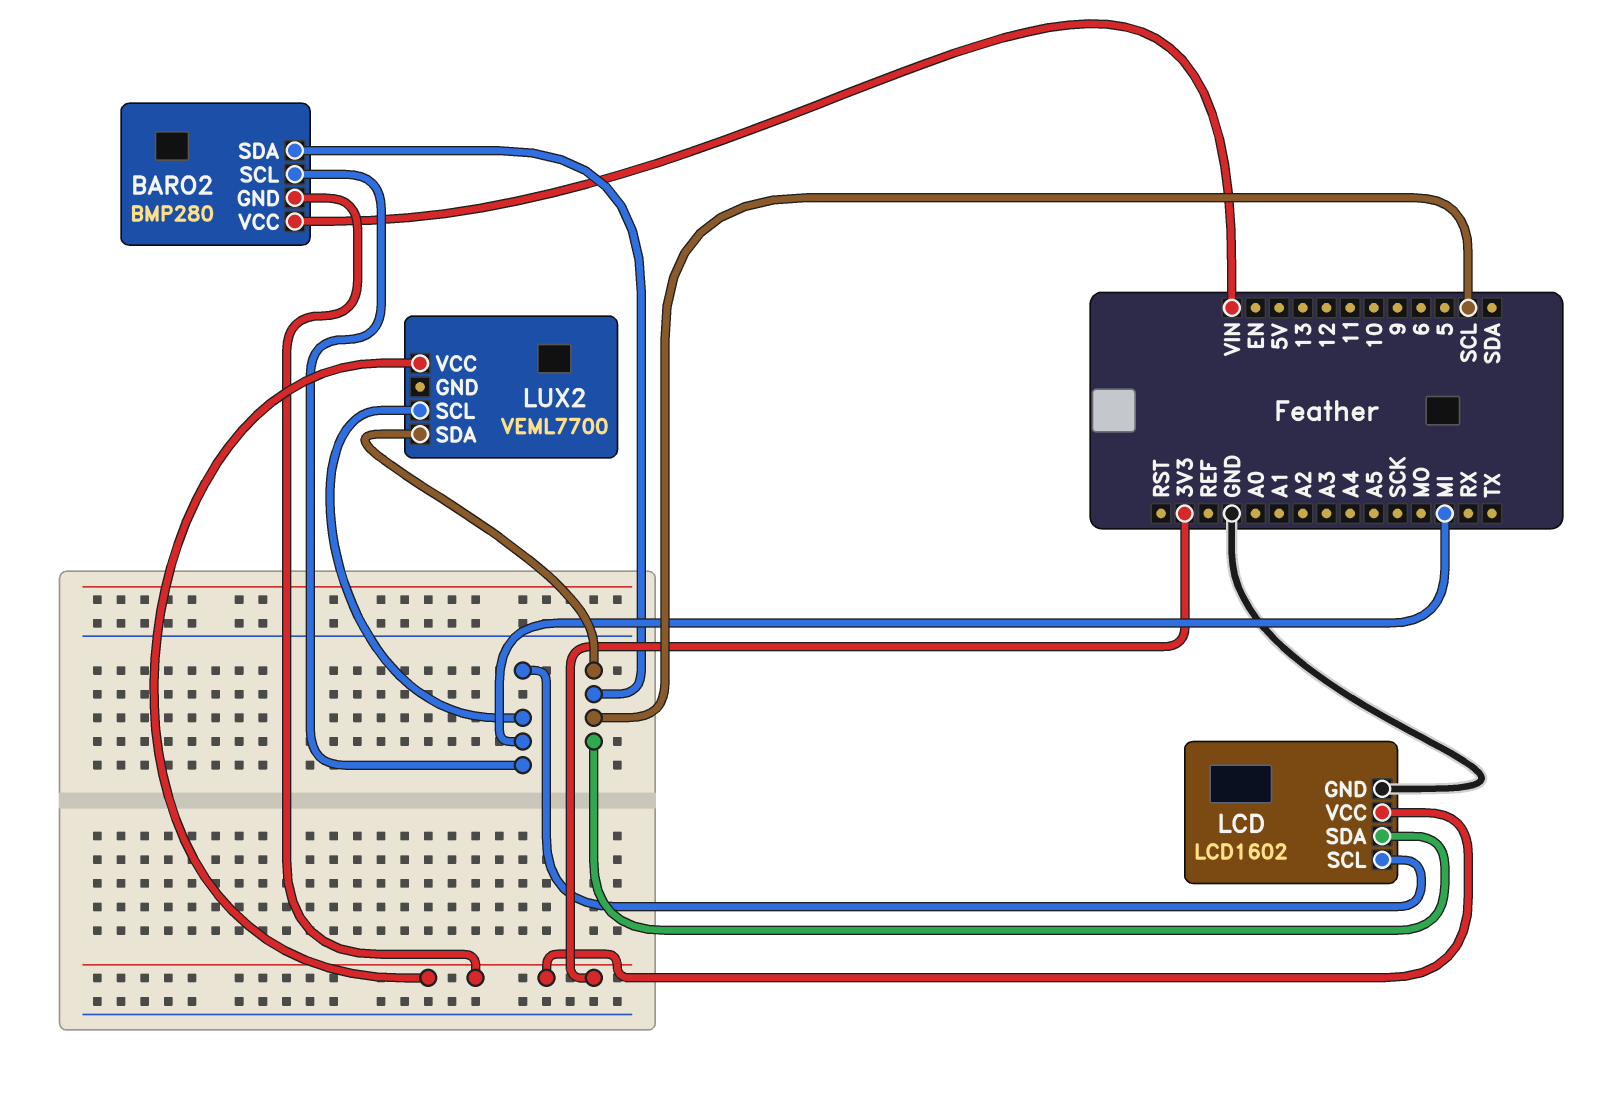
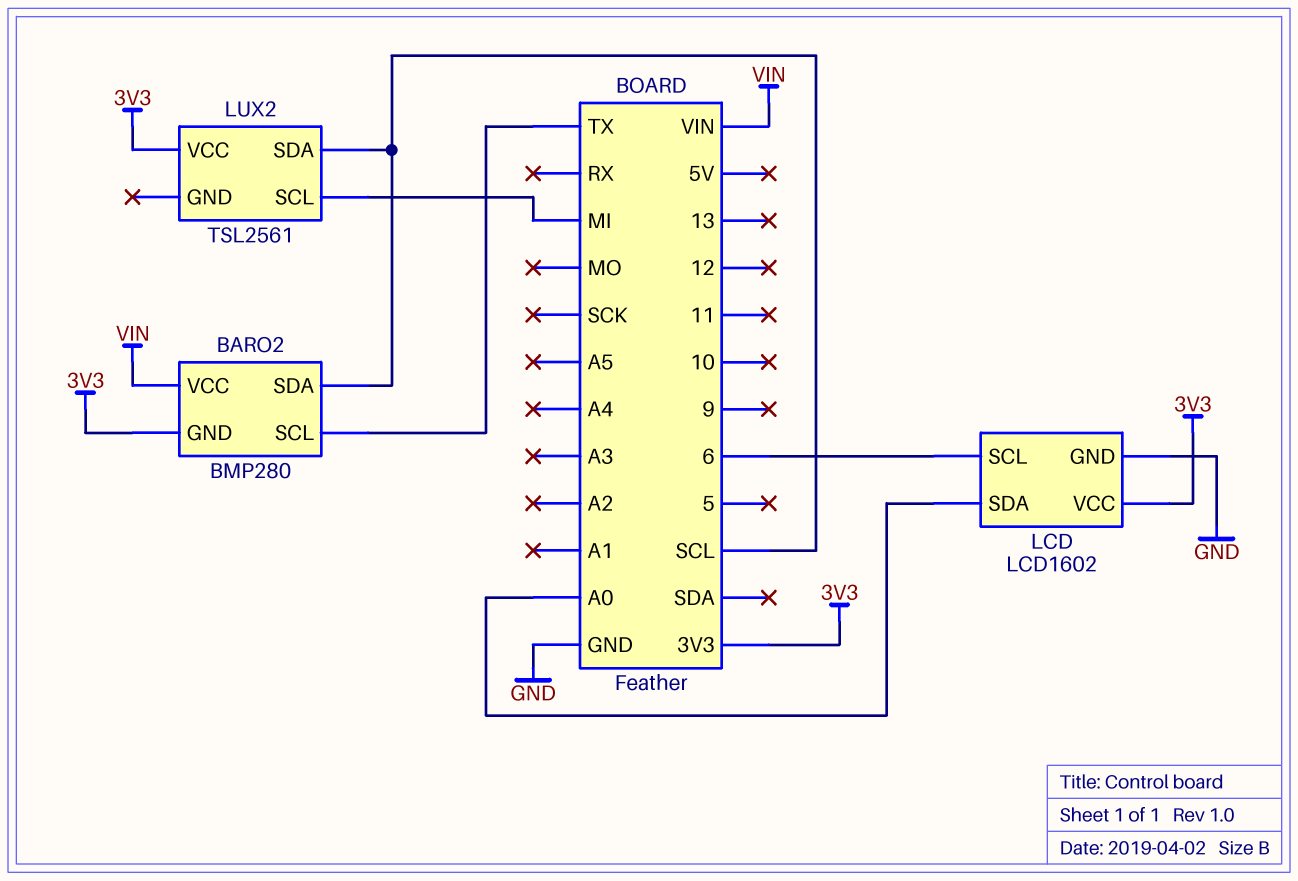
BARO2 pin SCL: MI -> TX
LCD pin SCL: MI -> 6
LCD pin SDA: SCL -> A0
LUX2: VEML7700 -> TSL2561

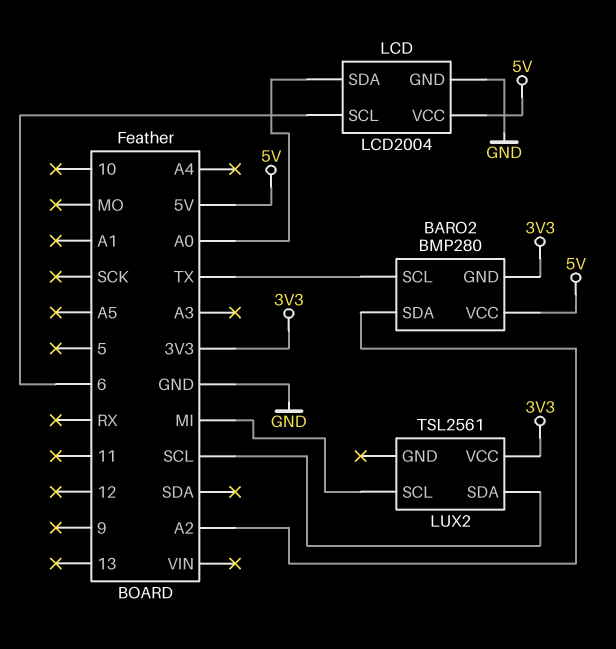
BARO2 pin SDA: SCL -> A2
BARO2 pin VCC: VIN -> 5V
LCD: LCD1602 -> LCD2004
LCD pin VCC: 3V3 -> 5V

